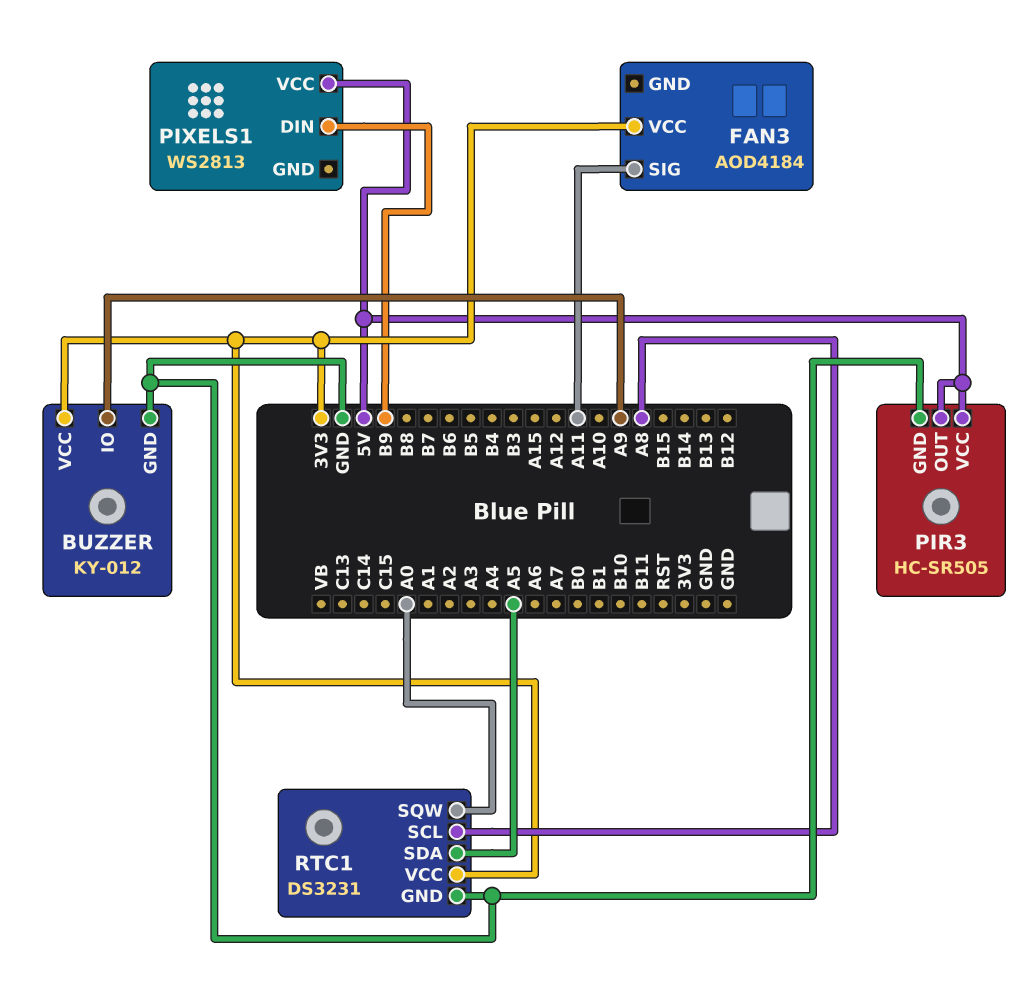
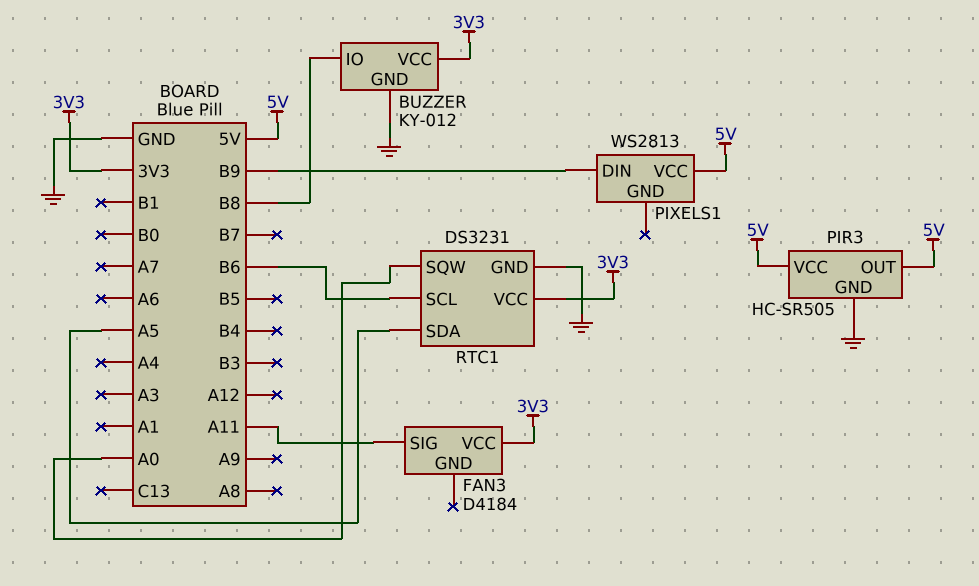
BUZZER pin IO: A9 -> B8
FAN3: AOD4184 -> D4184
RTC1 pin SCL: A8 -> B6

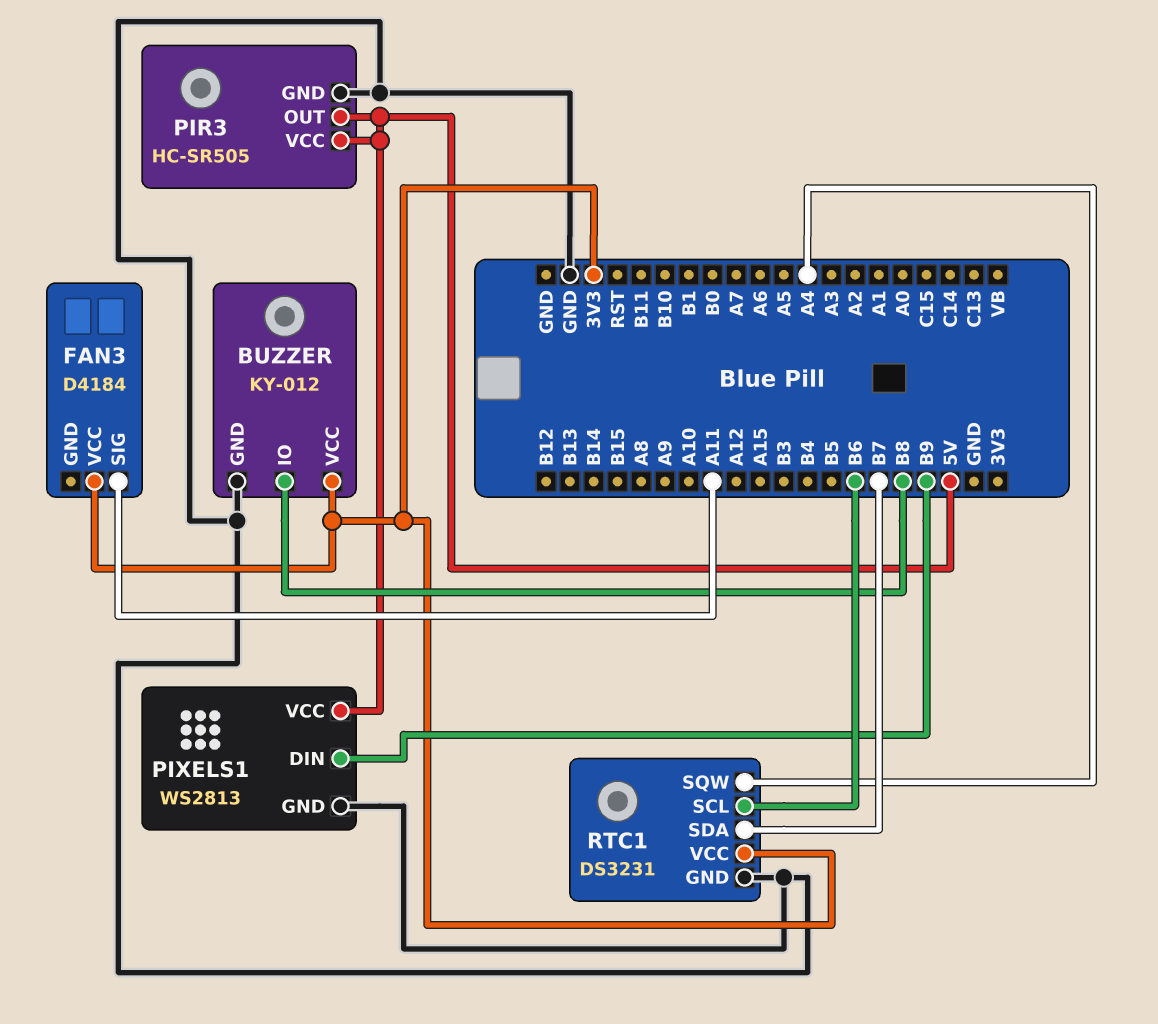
PIXELS1 pin GND: none -> GND
RTC1 pin SDA: A5 -> B7
RTC1 pin SQW: A0 -> A4

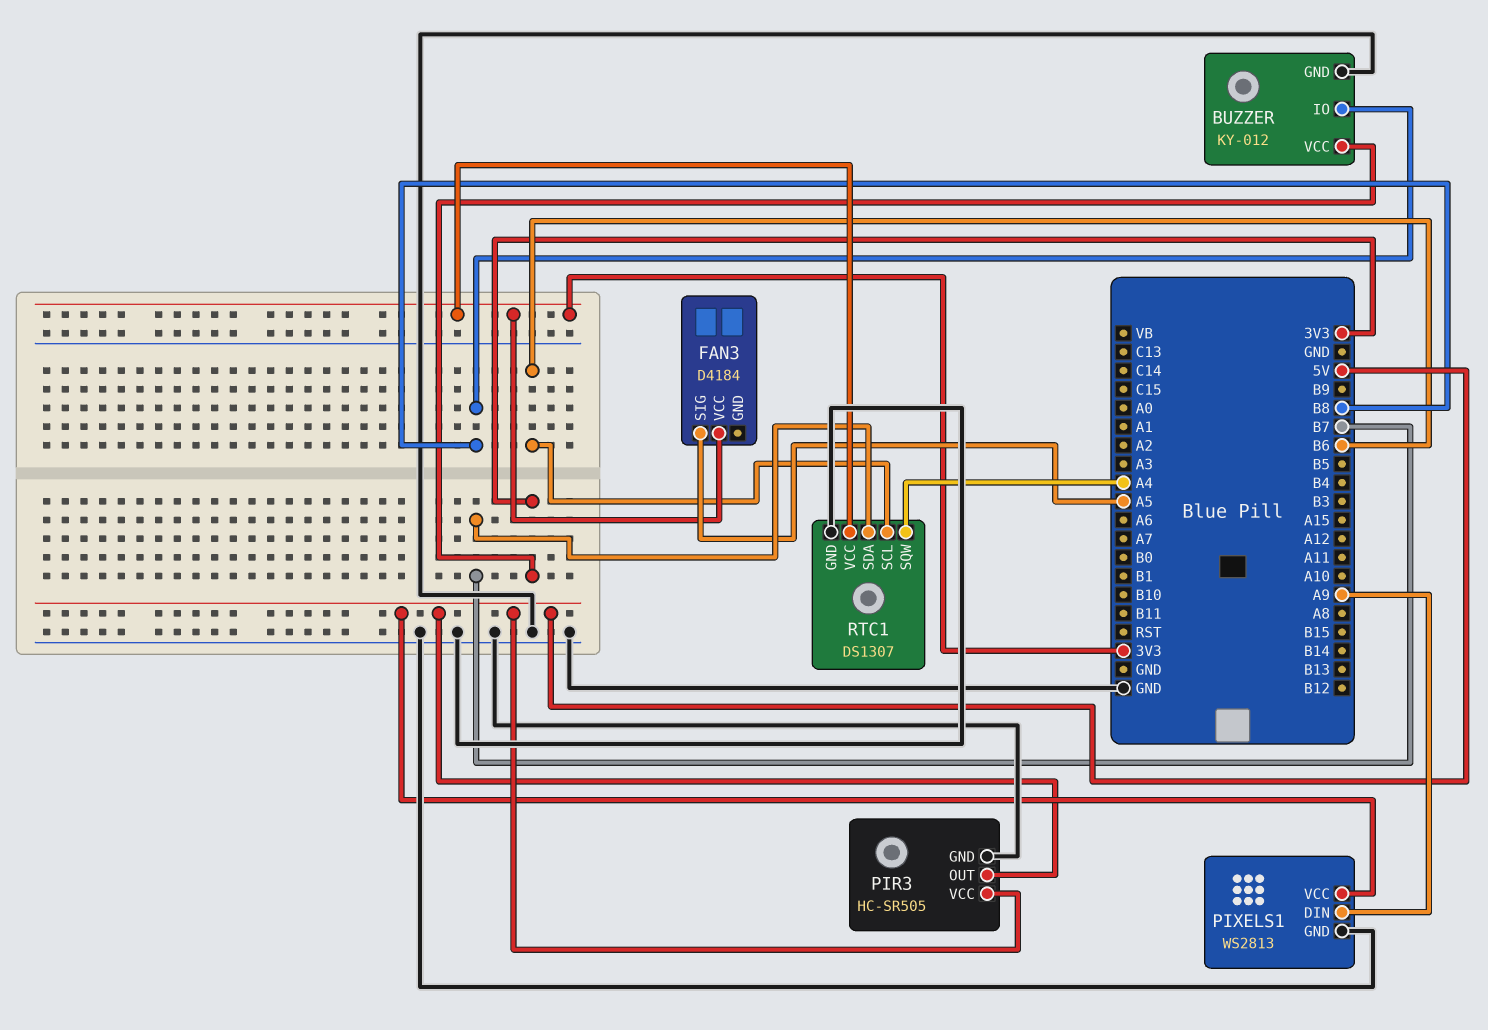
FAN3 pin SIG: A11 -> A5
PIXELS1 pin DIN: B9 -> A9
RTC1: DS3231 -> DS1307

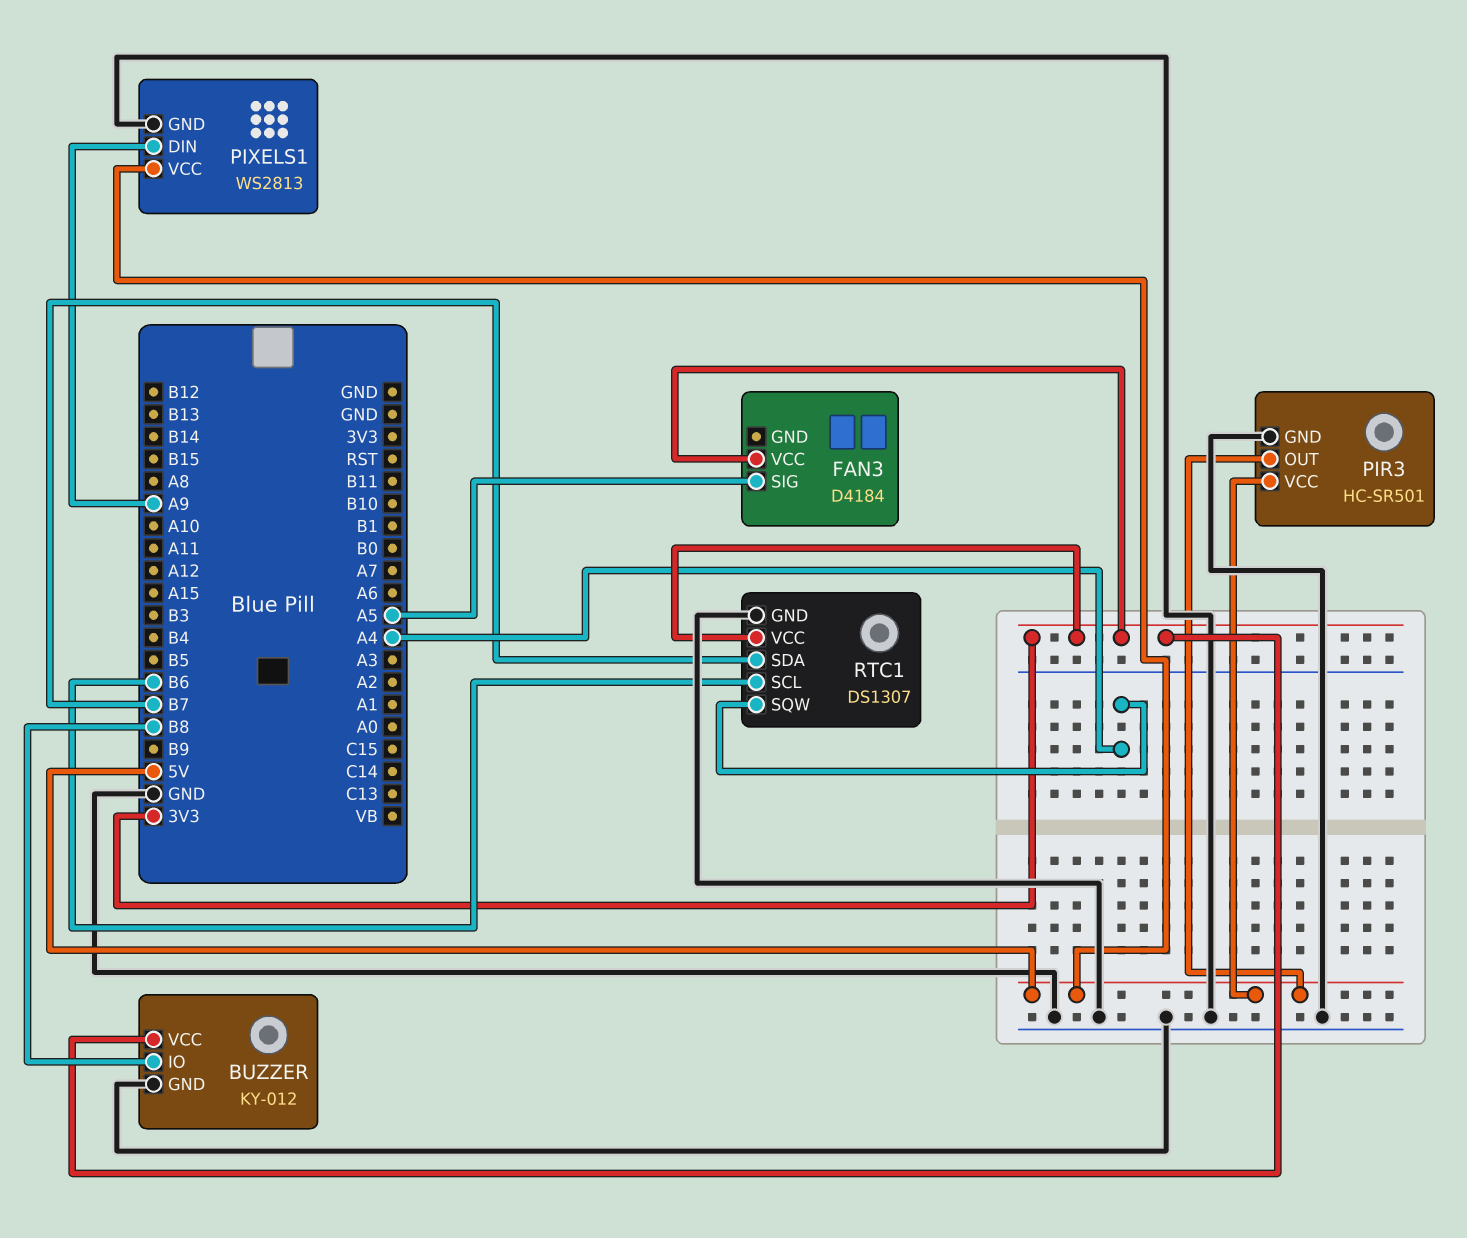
PIR3: HC-SR505 -> HC-SR501

